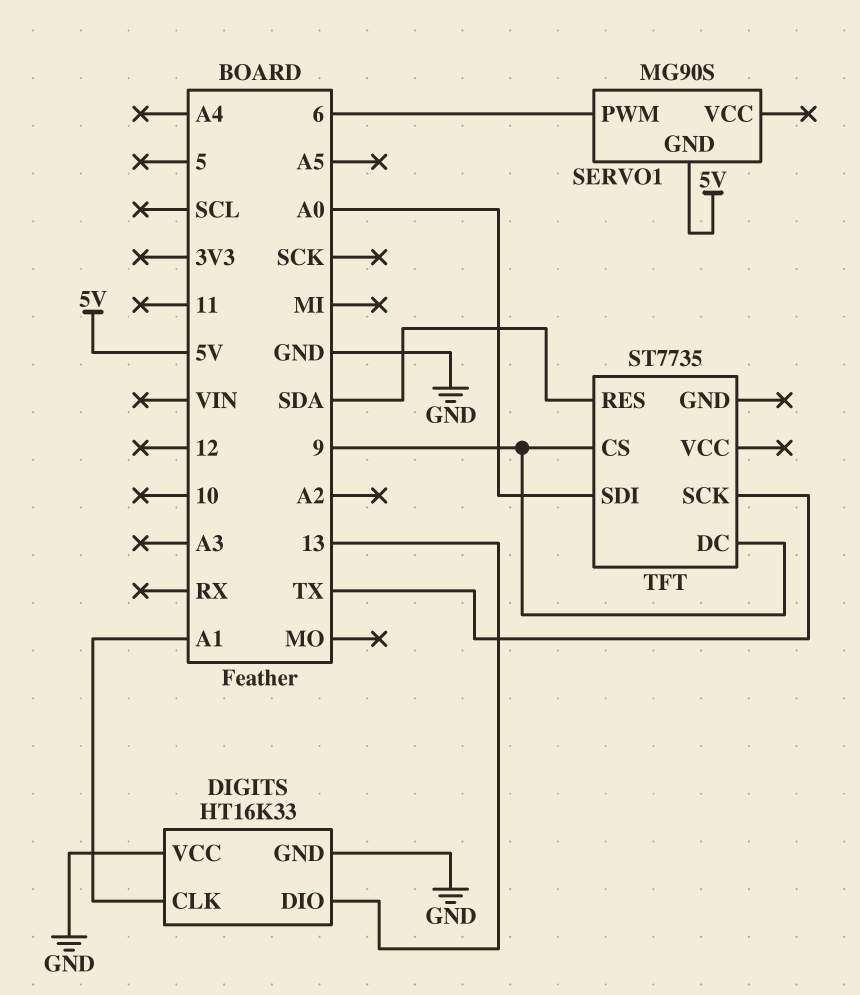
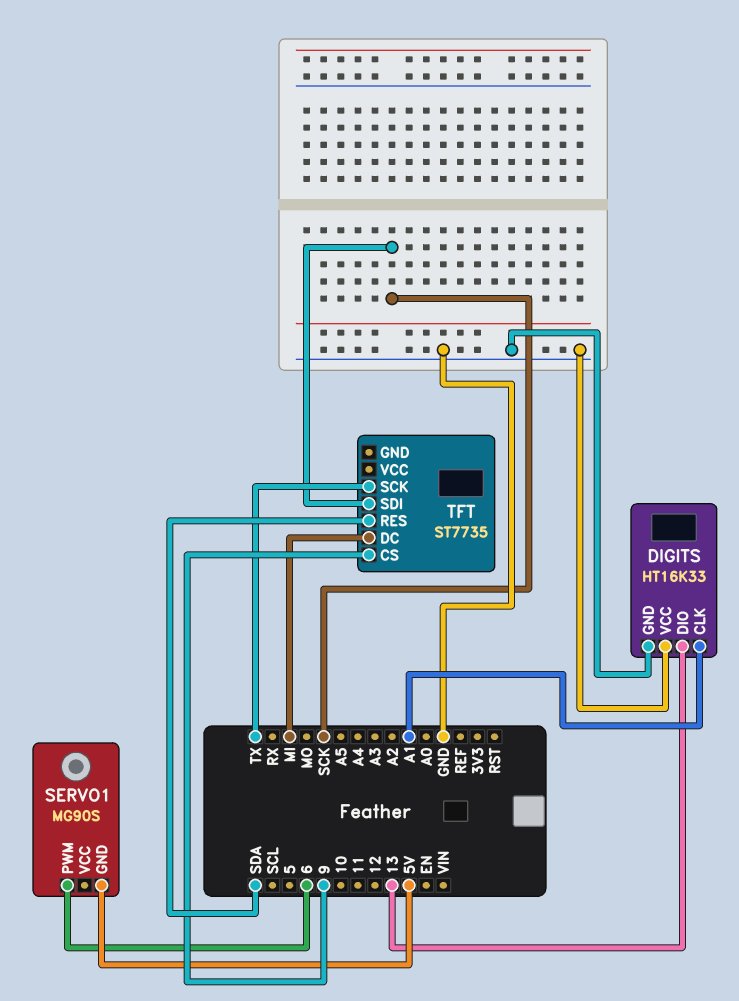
TFT pin DC: 9 -> MI
TFT pin SDI: A0 -> SCK

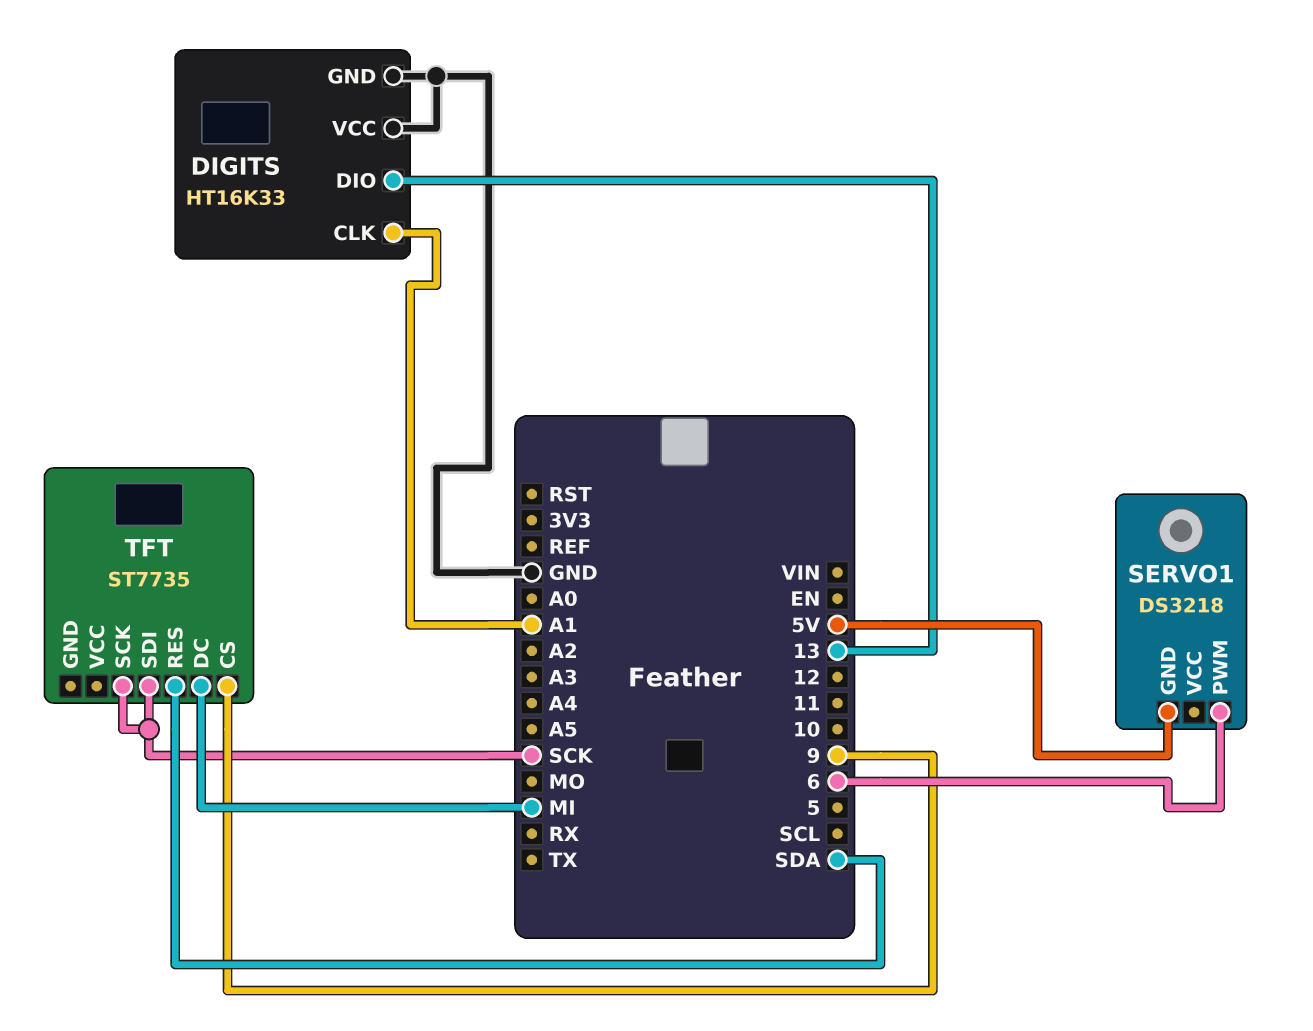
SERVO1: MG90S -> DS3218
TFT pin SCK: TX -> SCK

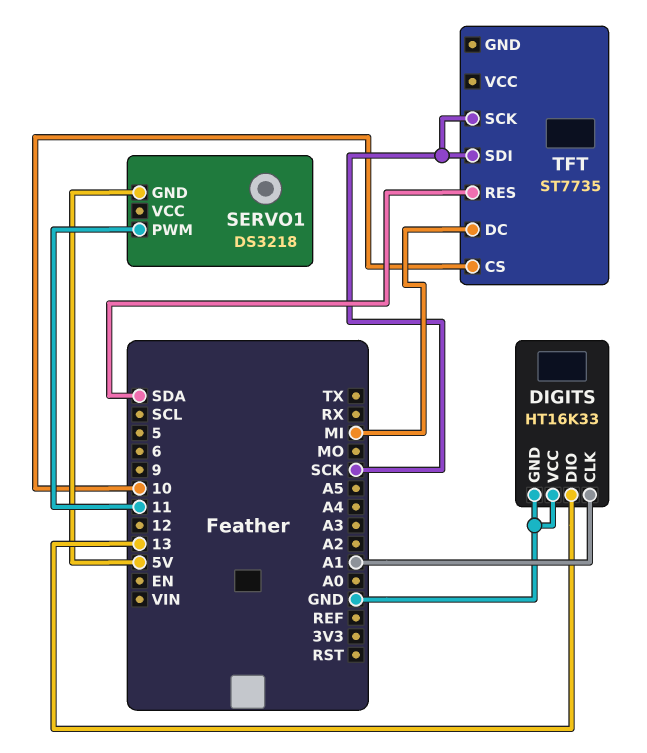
SERVO1 pin PWM: 6 -> 11
TFT pin CS: 9 -> 10

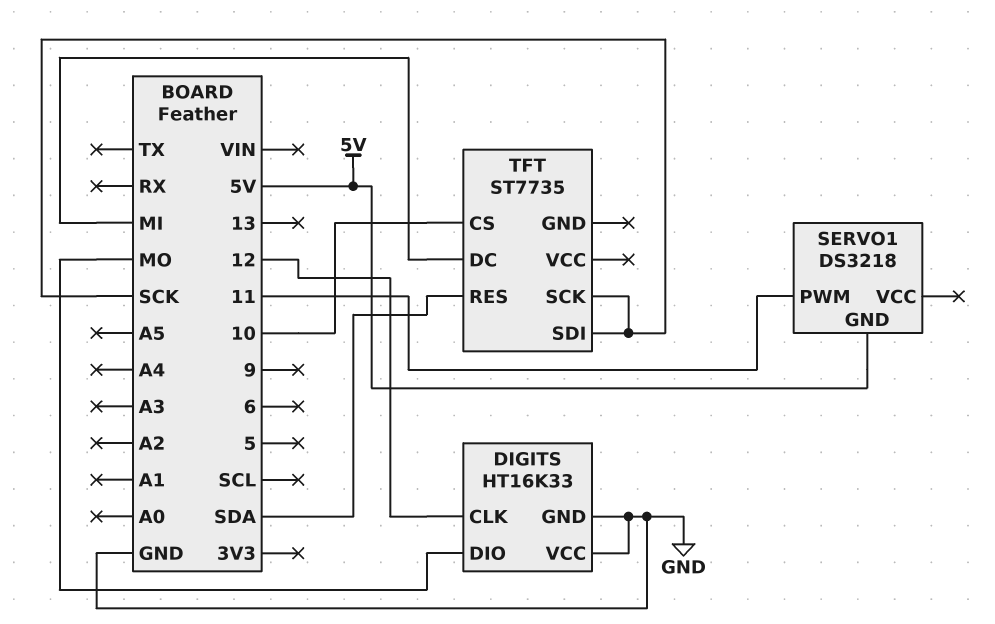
DIGITS pin CLK: A1 -> 12
DIGITS pin DIO: 13 -> MO

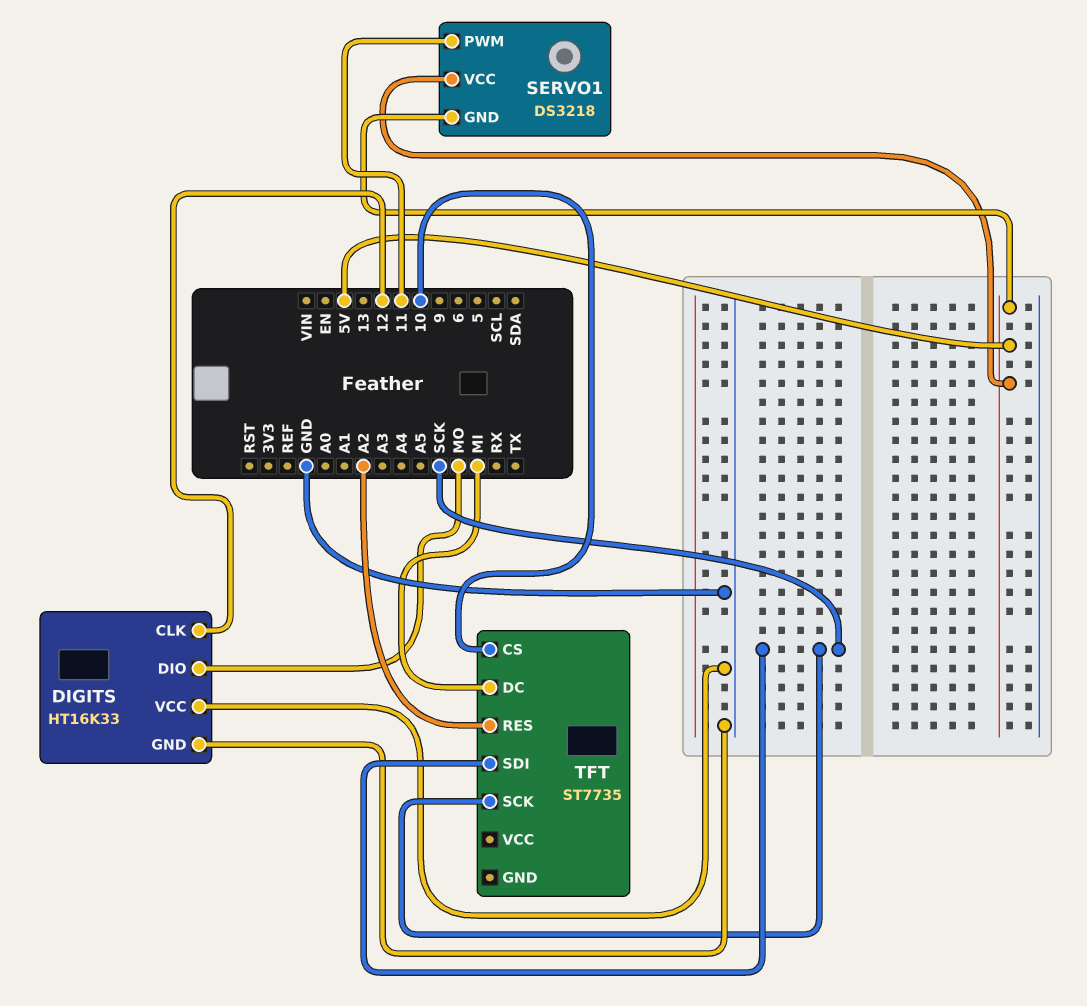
SERVO1 pin VCC: none -> 5V
TFT pin RES: SDA -> A2

